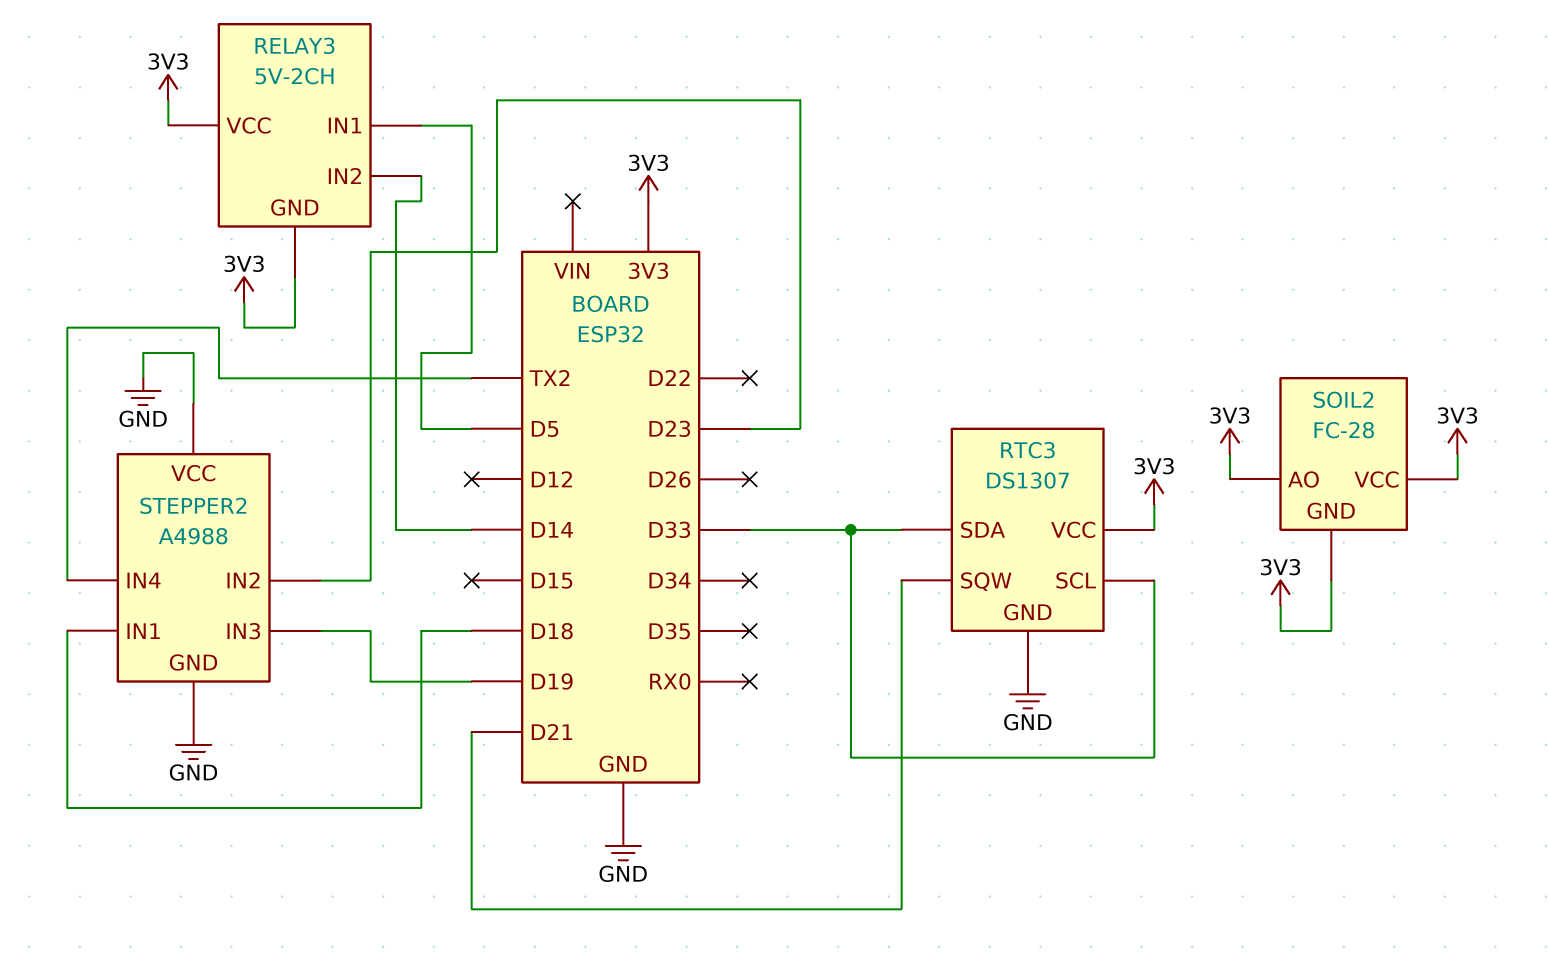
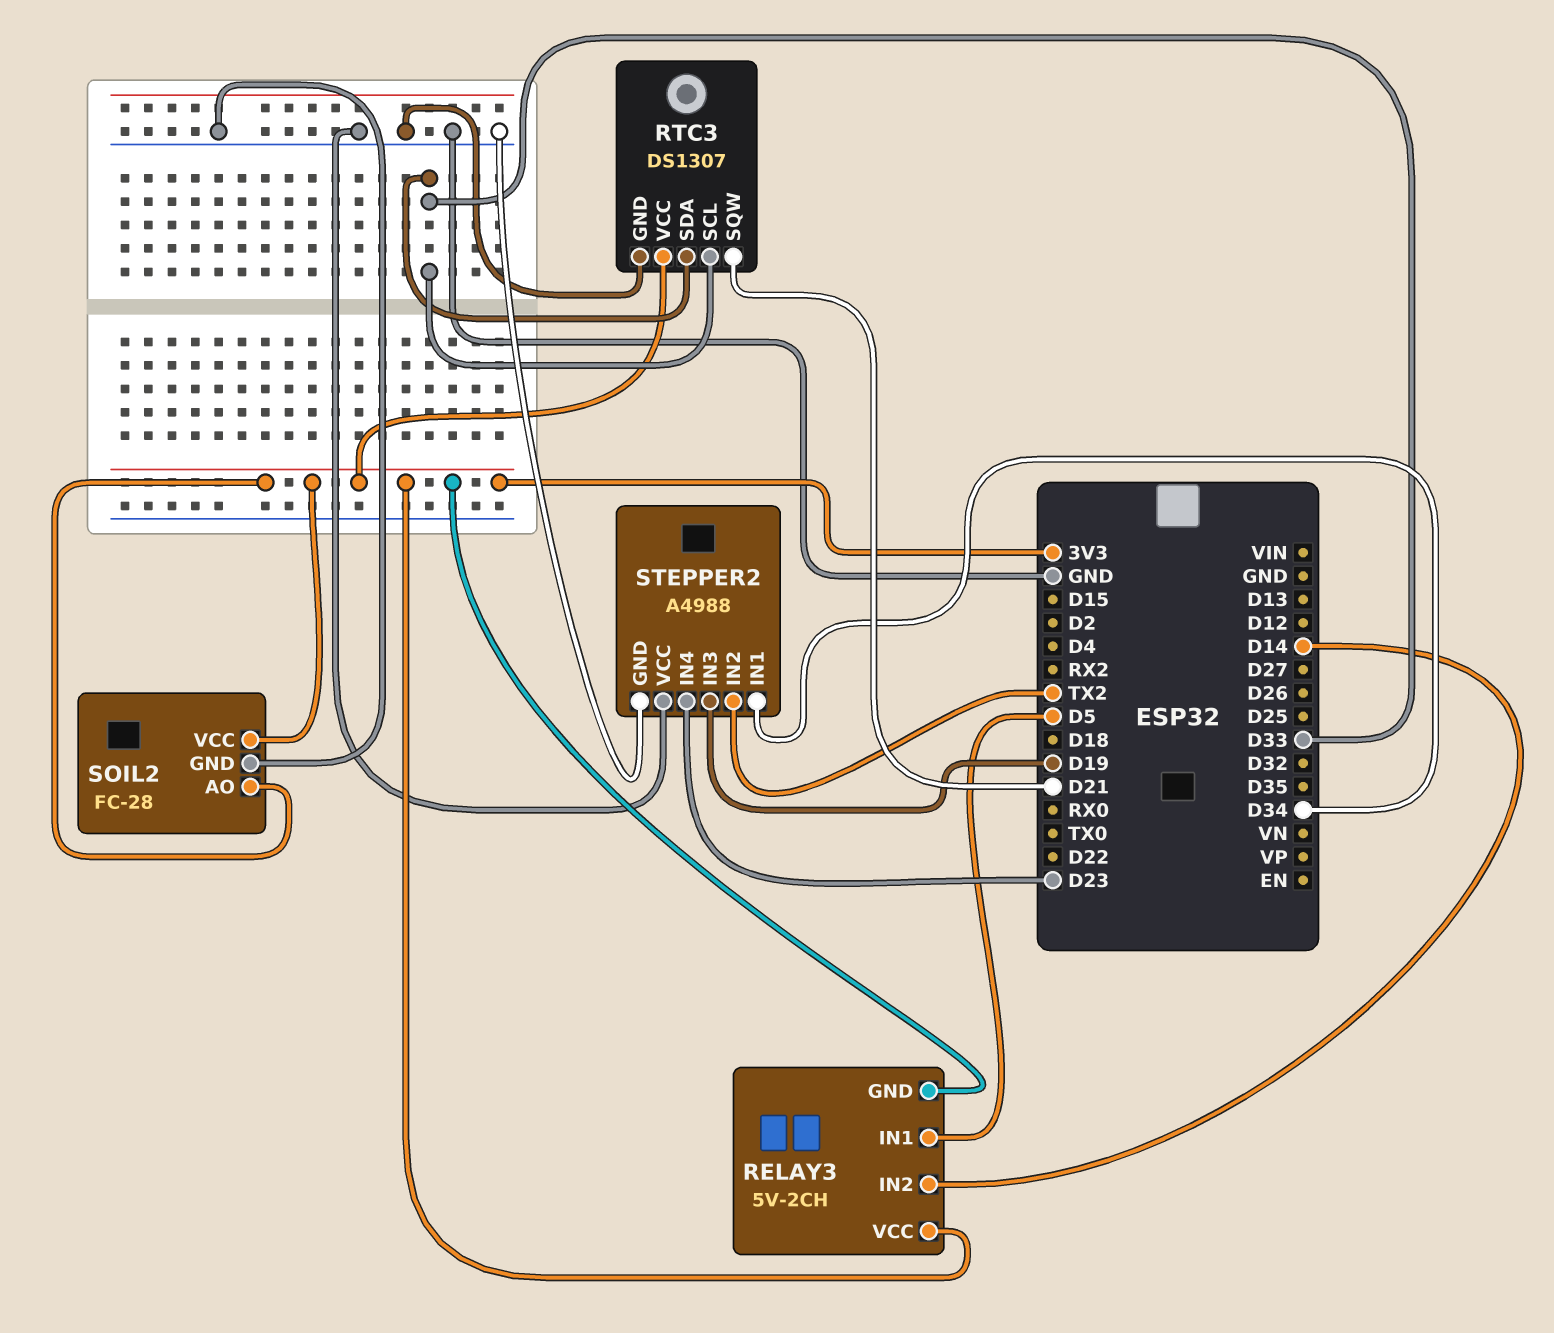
SOIL2 pin GND: 3V3 -> GND
STEPPER2 pin IN1: D18 -> D34
STEPPER2 pin IN2: D23 -> TX2
STEPPER2 pin IN4: TX2 -> D23

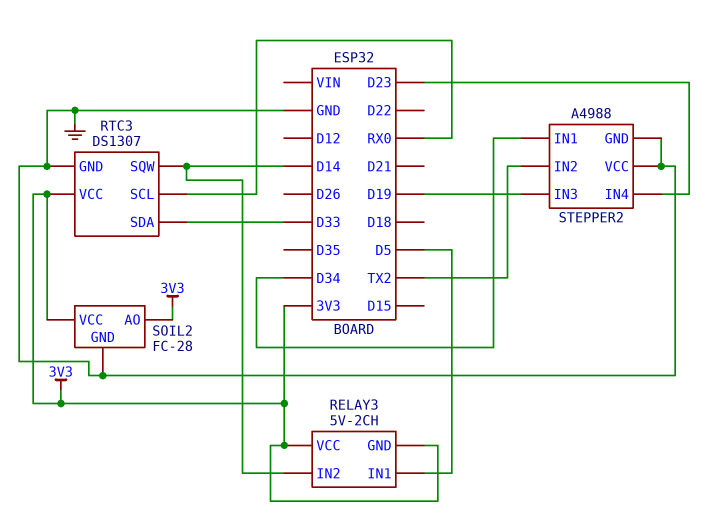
RTC3 pin SCL: D33 -> RX0
RTC3 pin SQW: D21 -> D14

